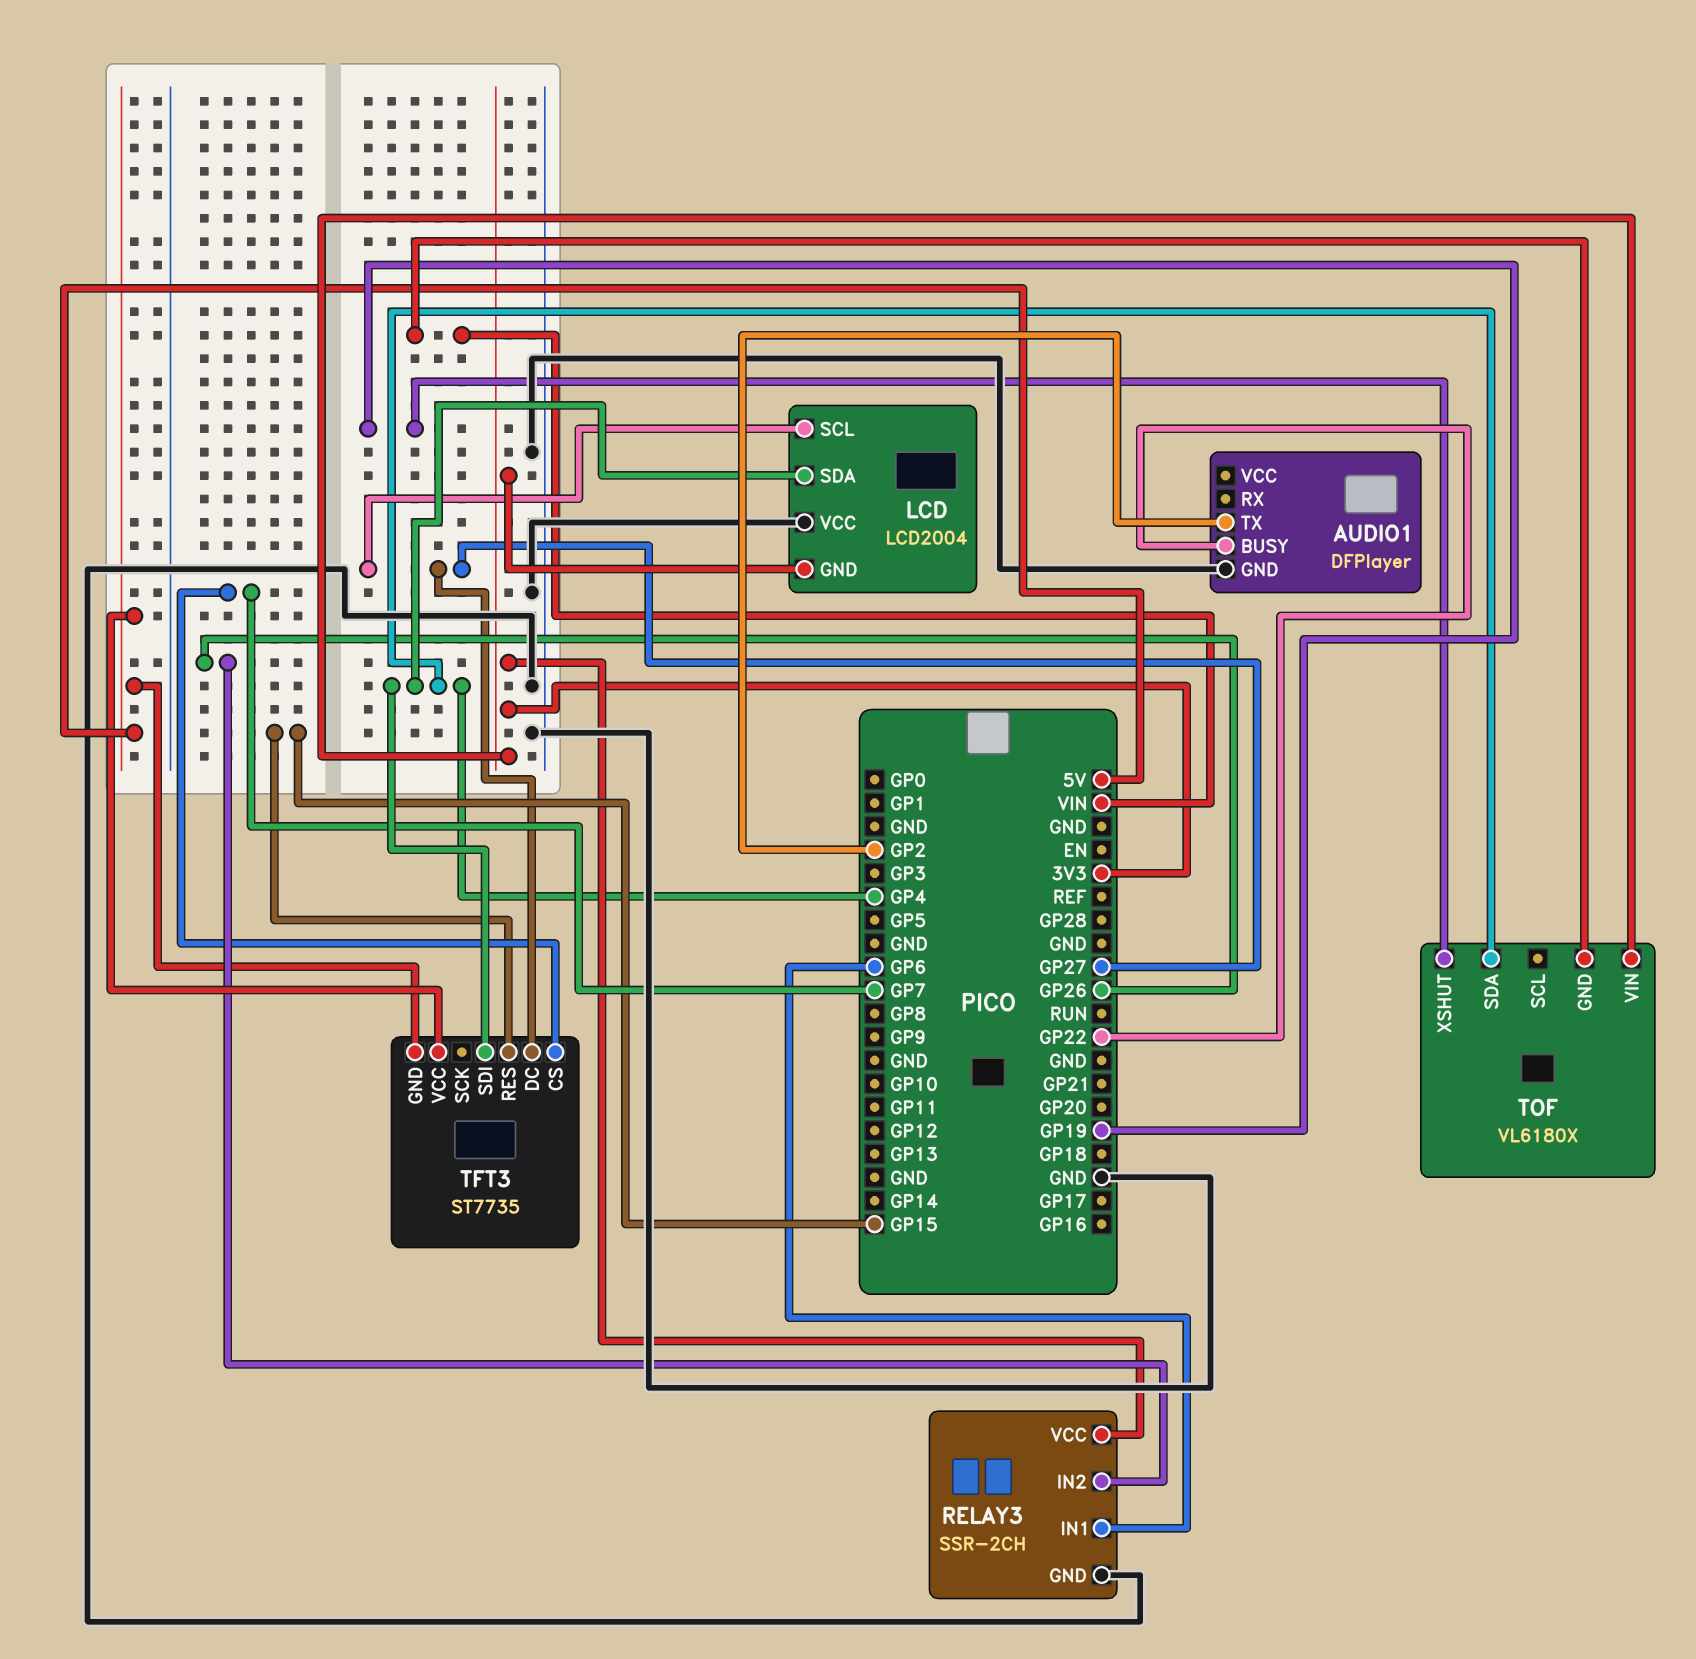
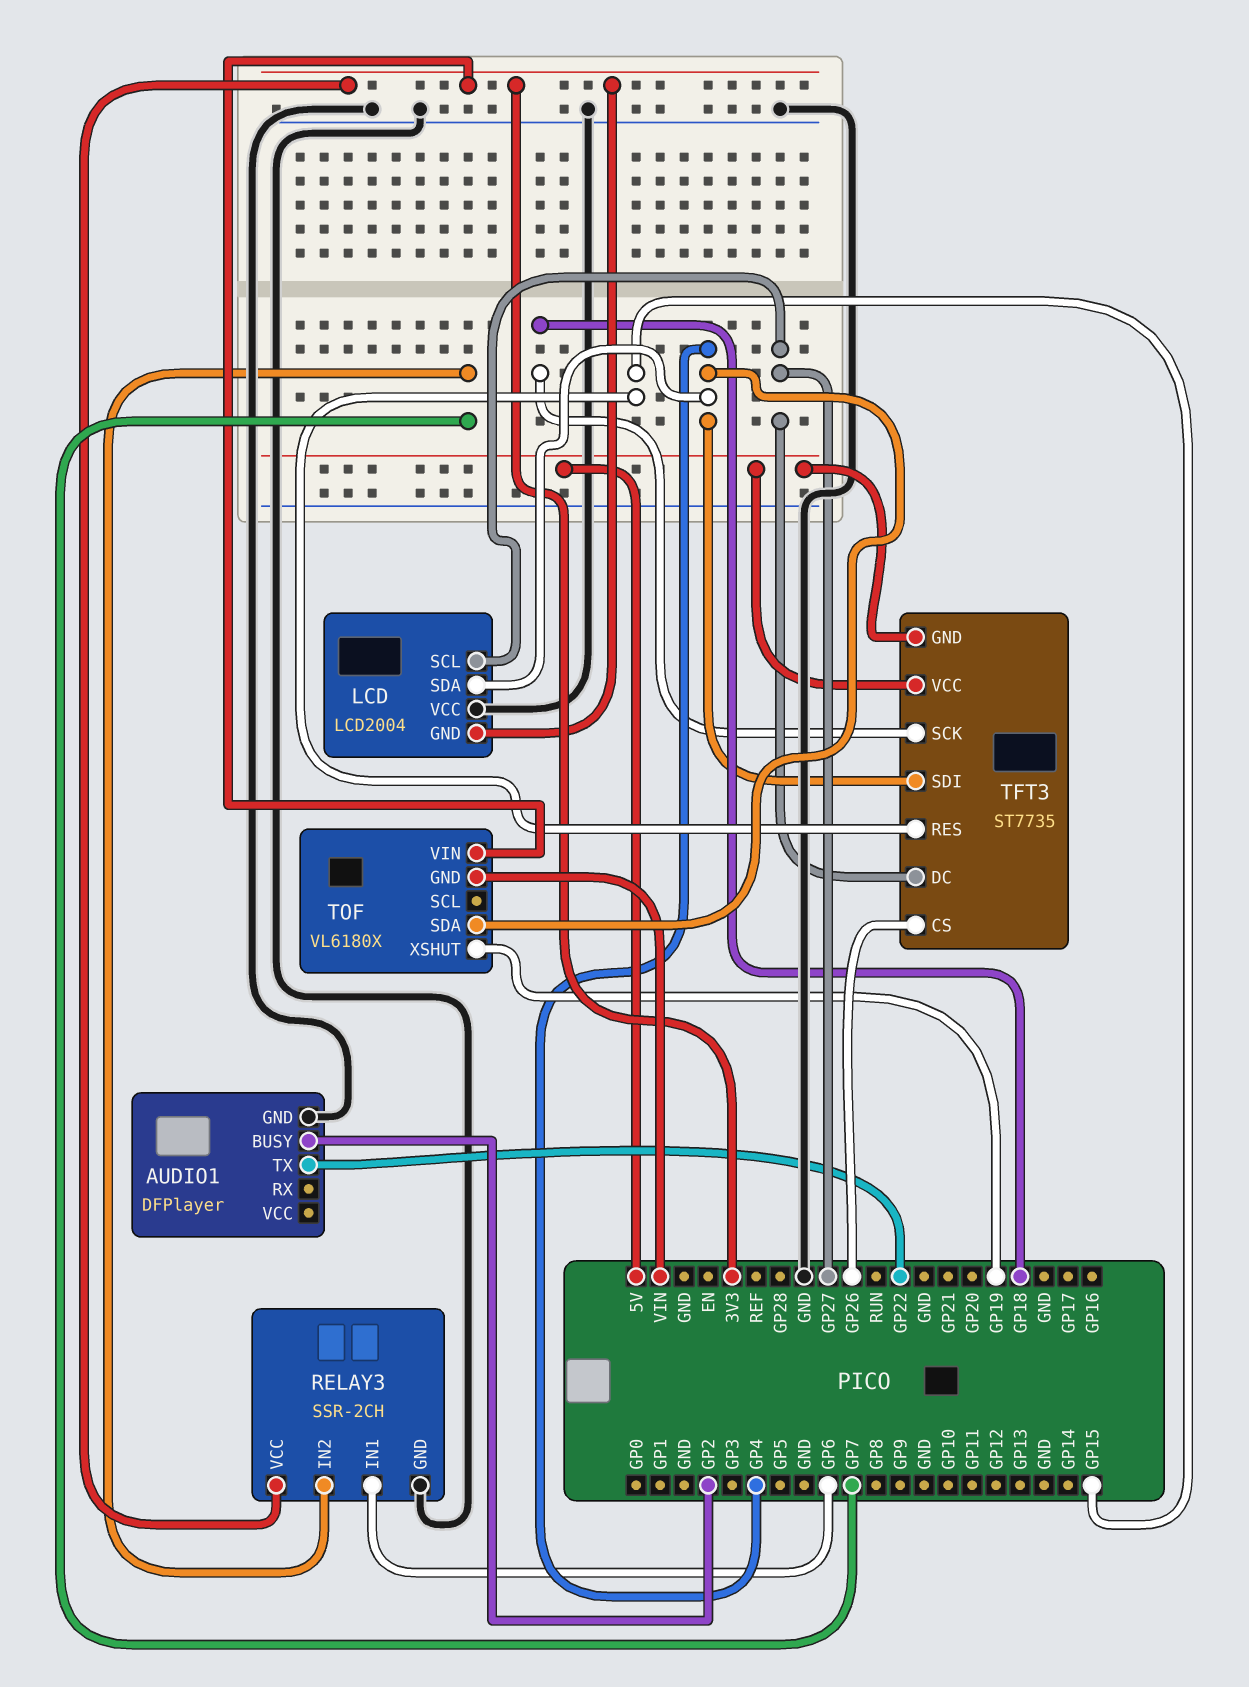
AUDIO1 pin BUSY: GP22 -> GP2
AUDIO1 pin TX: GP2 -> GP22
RELAY3 pin IN2: GP26 -> GP7
TFT3 pin CS: GP7 -> GP26
TFT3 pin SCK: none -> GP18

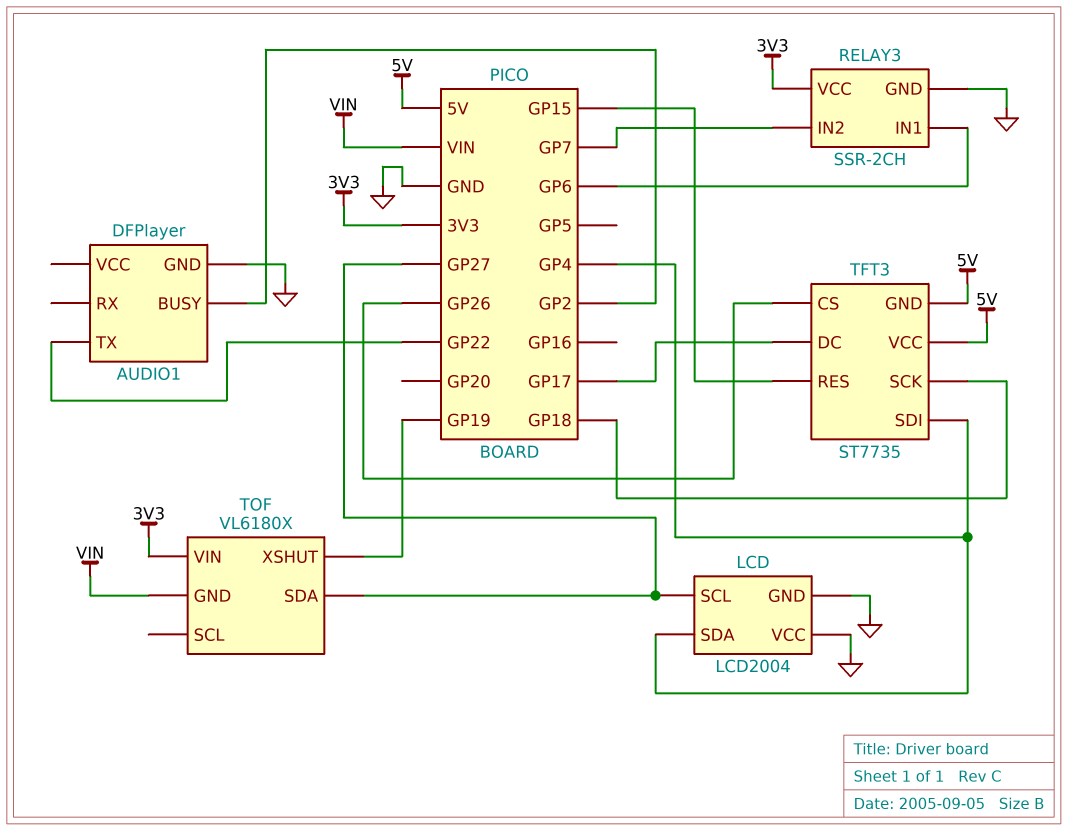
LCD pin GND: 3V3 -> GND
TFT3 pin DC: GP27 -> GP17
TOF pin SDA: GP4 -> GP27

